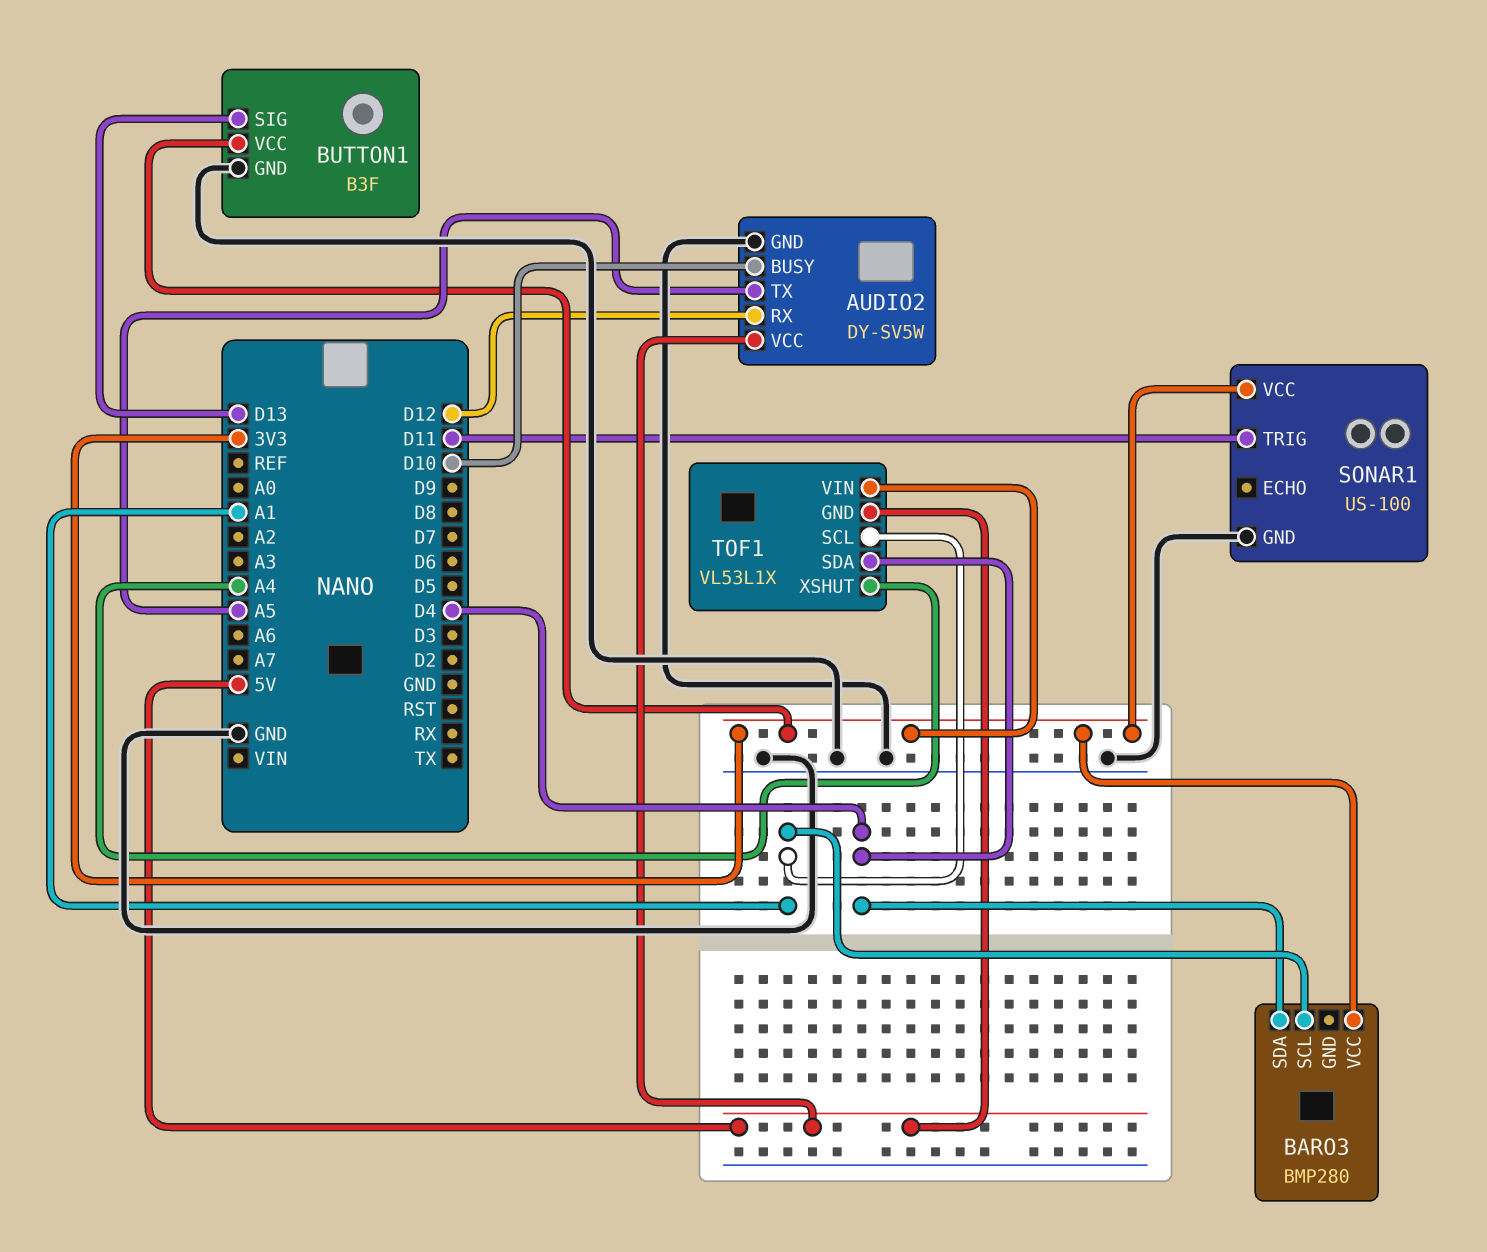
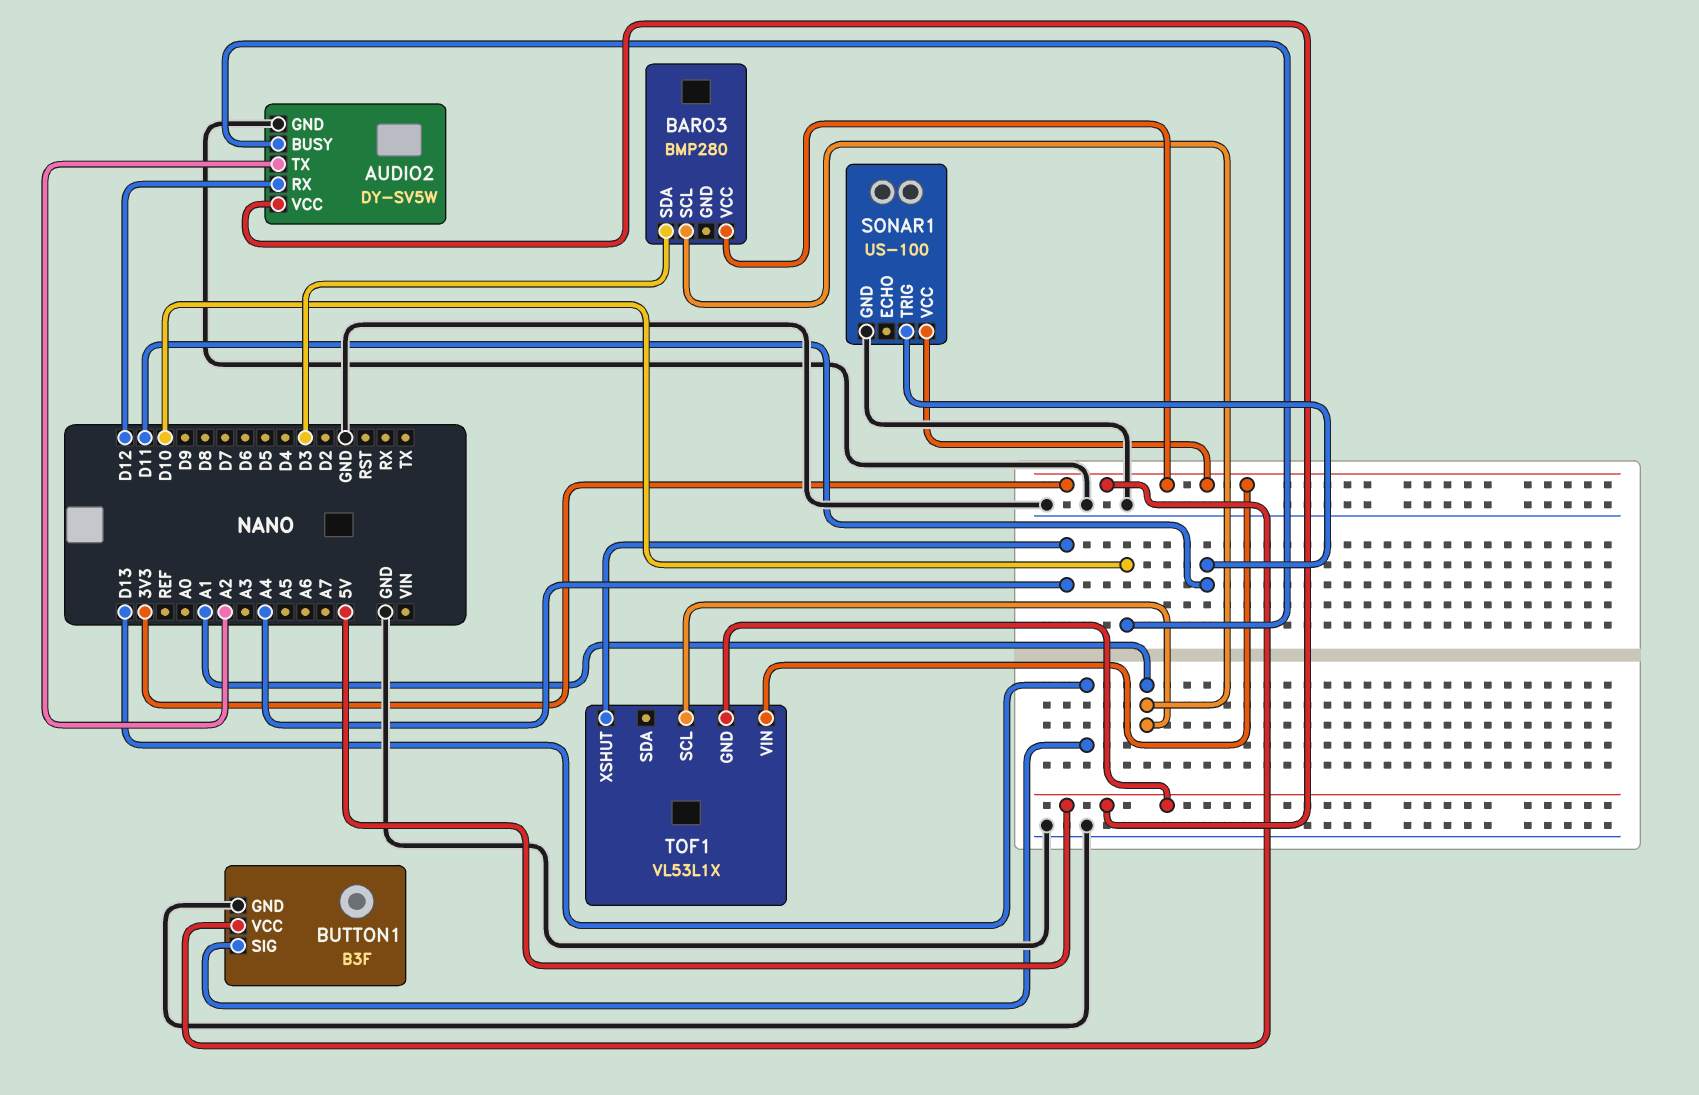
AUDIO2 pin TX: A5 -> A2
BARO3 pin SDA: D4 -> D3
TOF1 pin SDA: D4 -> none

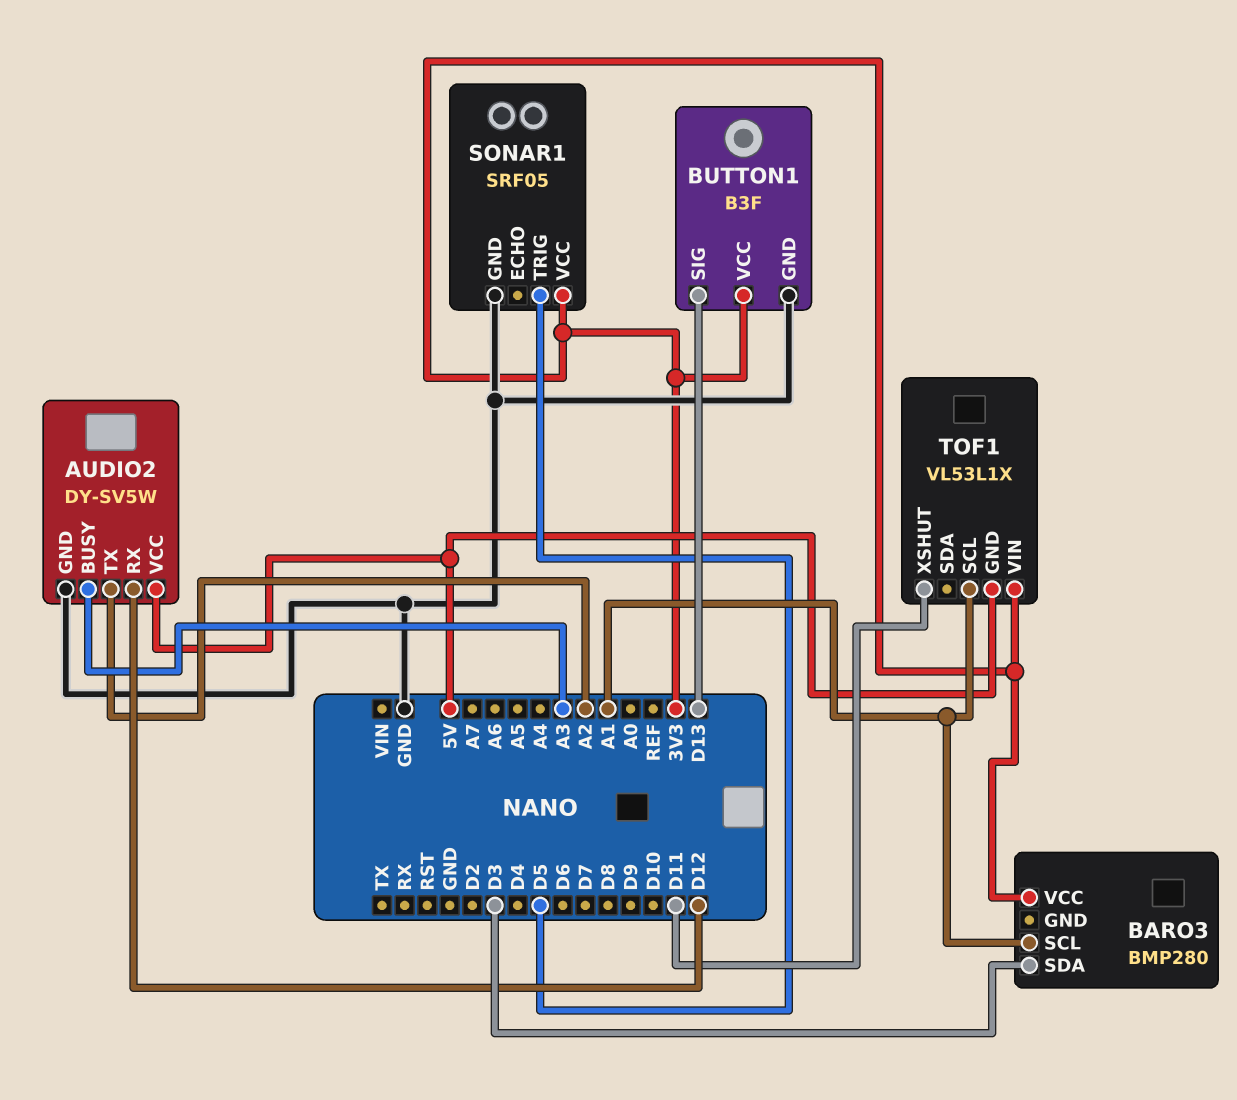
AUDIO2 pin BUSY: D10 -> A3
SONAR1: US-100 -> SRF05
SONAR1 pin TRIG: D11 -> D5
TOF1 pin XSHUT: A4 -> D11

